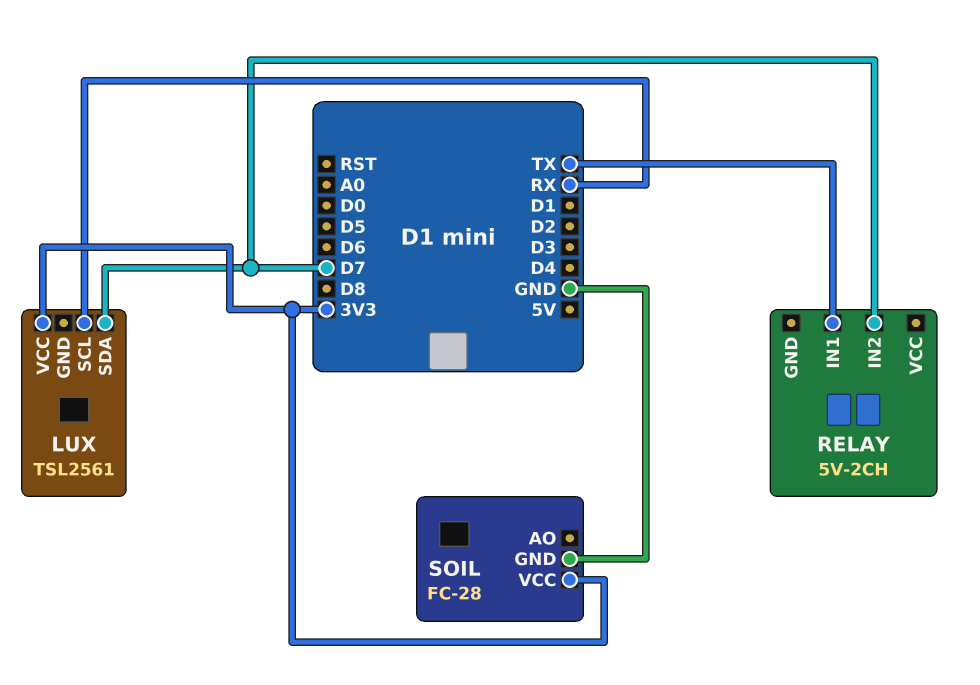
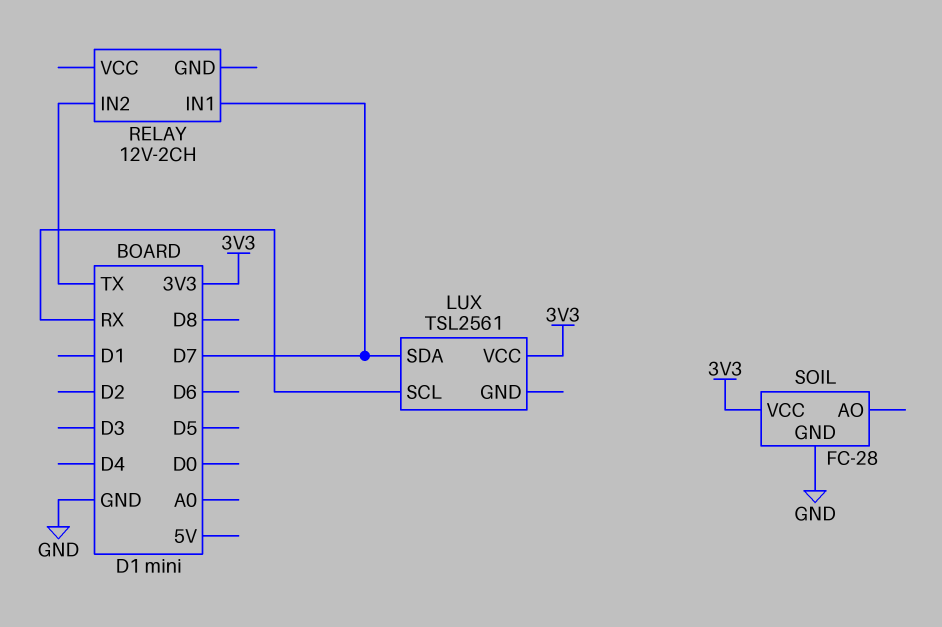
RELAY: 5V-2CH -> 12V-2CH
RELAY pin IN1: TX -> D7
RELAY pin IN2: D7 -> TX

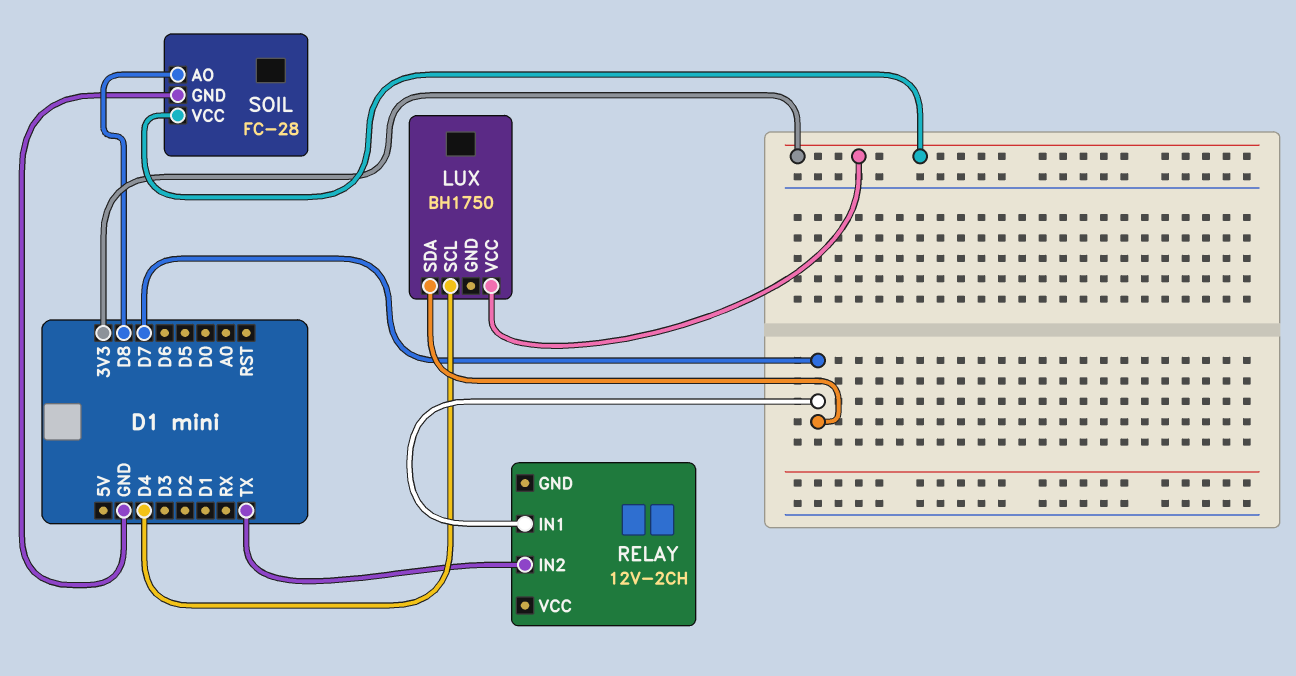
LUX: TSL2561 -> BH1750
LUX pin SCL: RX -> D4
SOIL pin AO: none -> D8

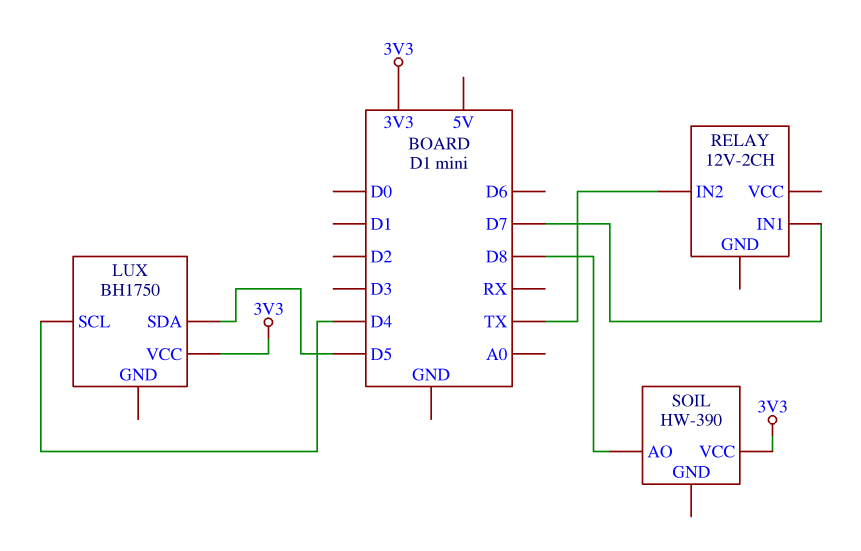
LUX pin SDA: D7 -> D5
SOIL: FC-28 -> HW-390
SOIL pin GND: GND -> none

